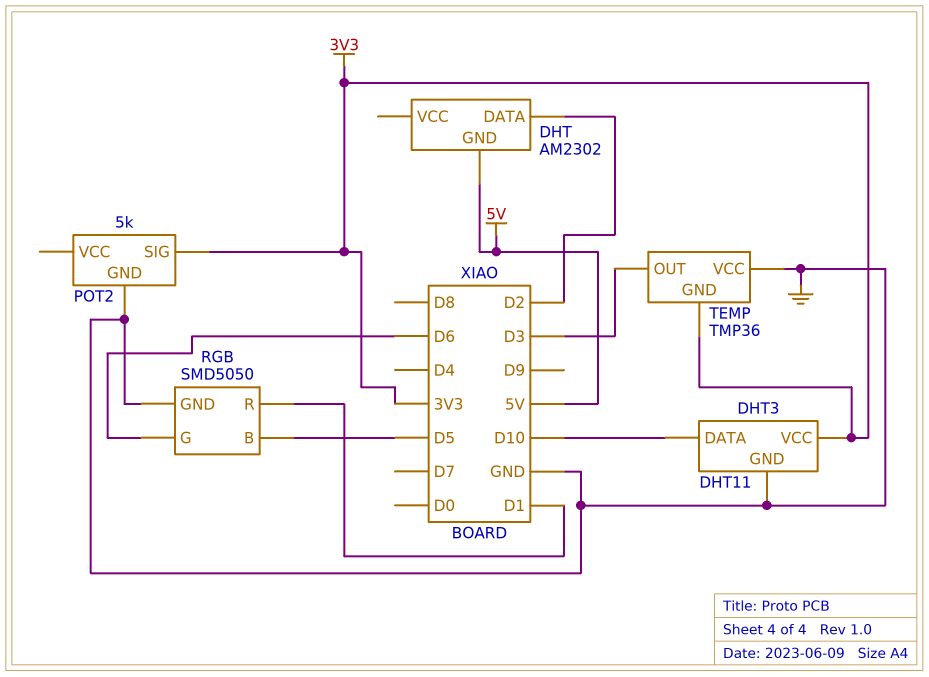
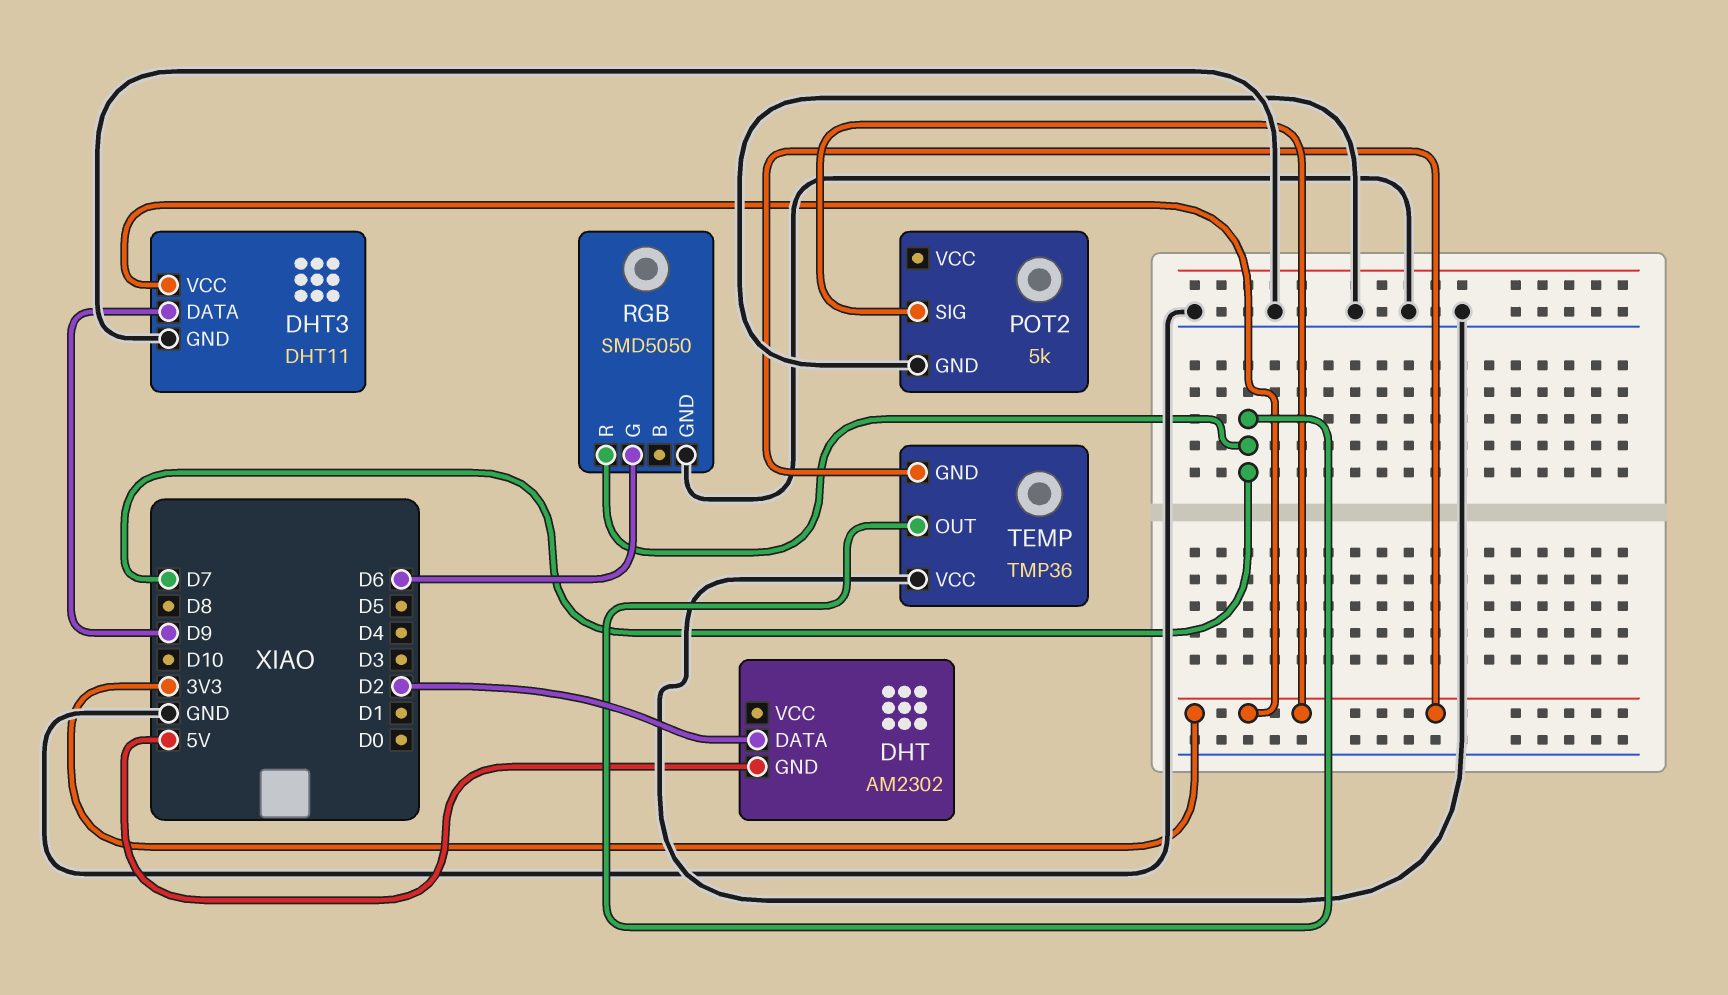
DHT3 pin DATA: D10 -> D9
RGB pin B: D5 -> none
RGB pin R: D1 -> D7
TEMP pin OUT: D3 -> D7

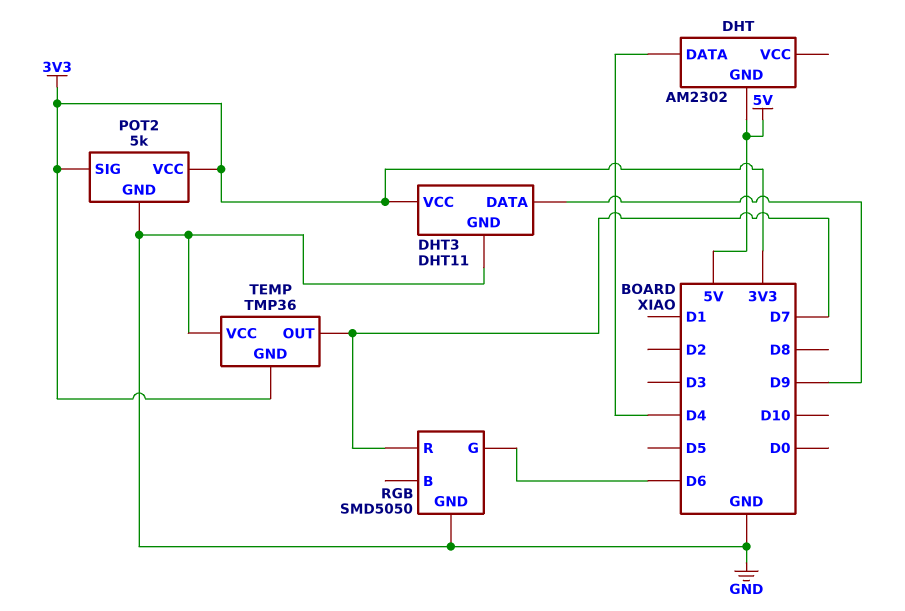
DHT pin DATA: D2 -> D4
POT2 pin VCC: none -> 3V3

